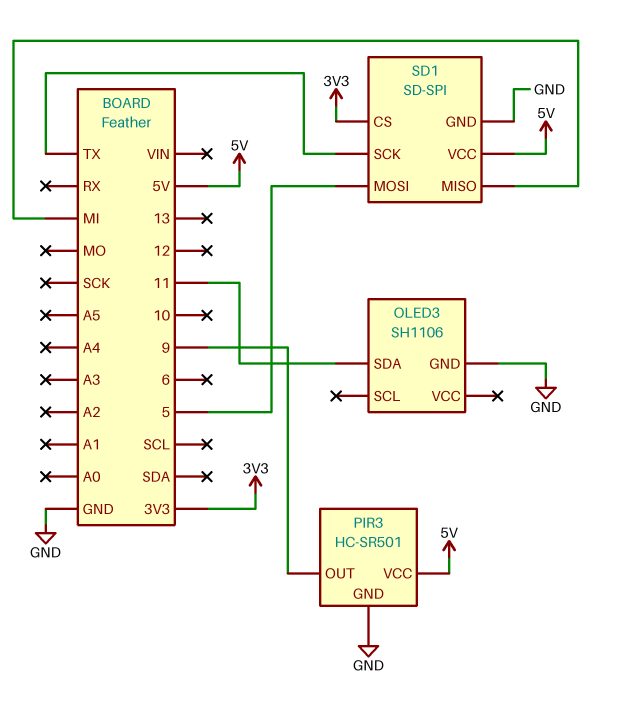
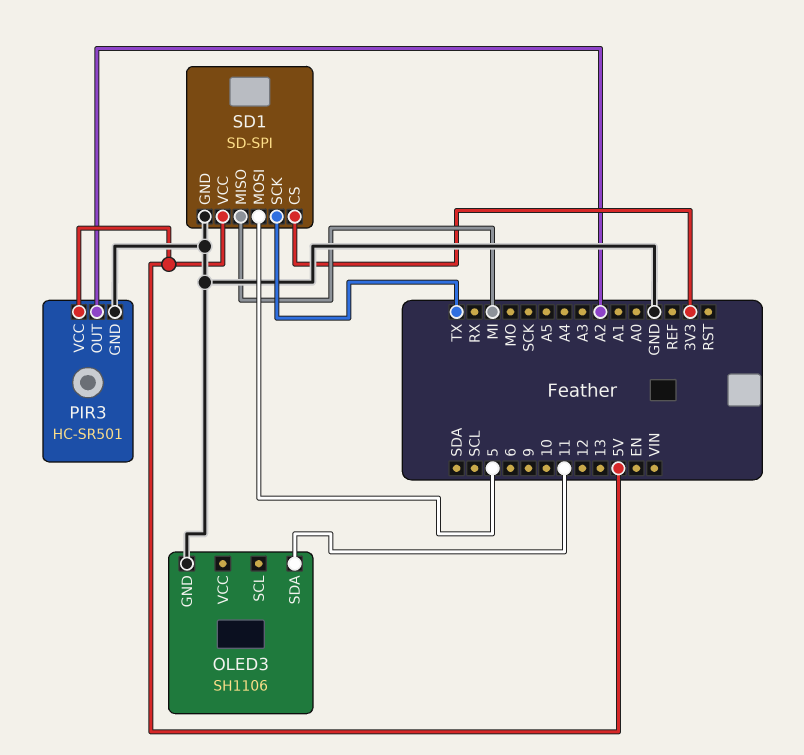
PIR3 pin OUT: 9 -> A2

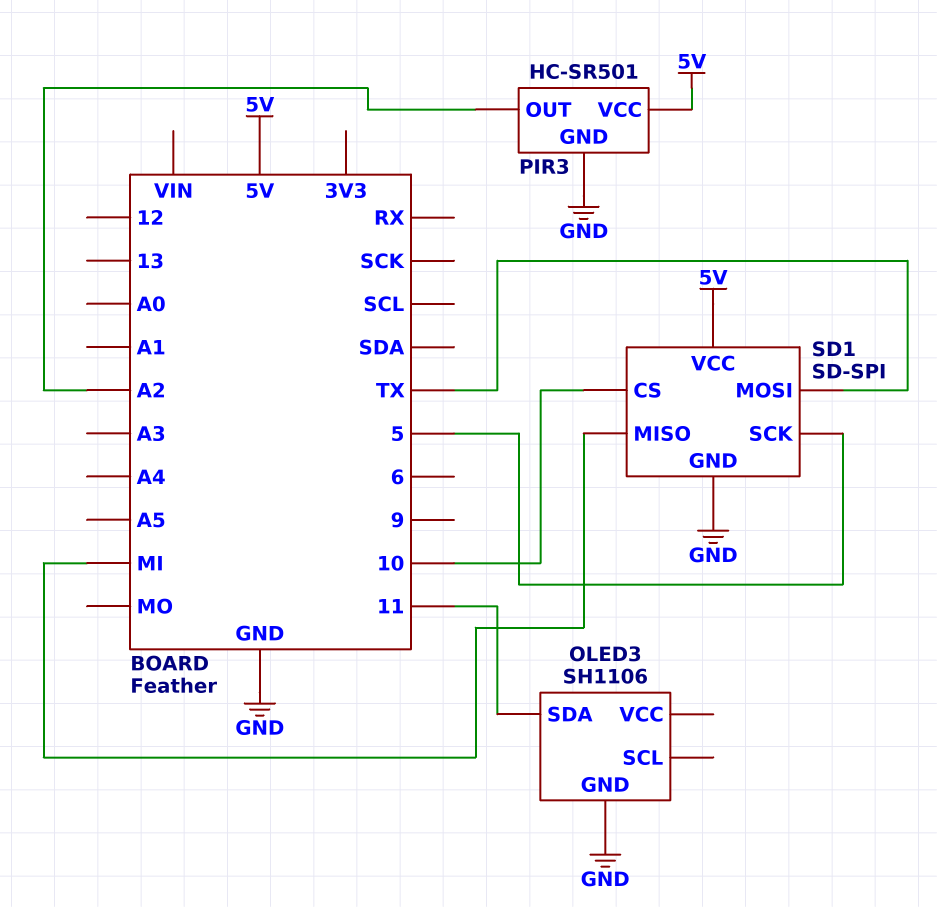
SD1 pin CS: 3V3 -> 10
SD1 pin MOSI: 5 -> TX
SD1 pin SCK: TX -> 5

